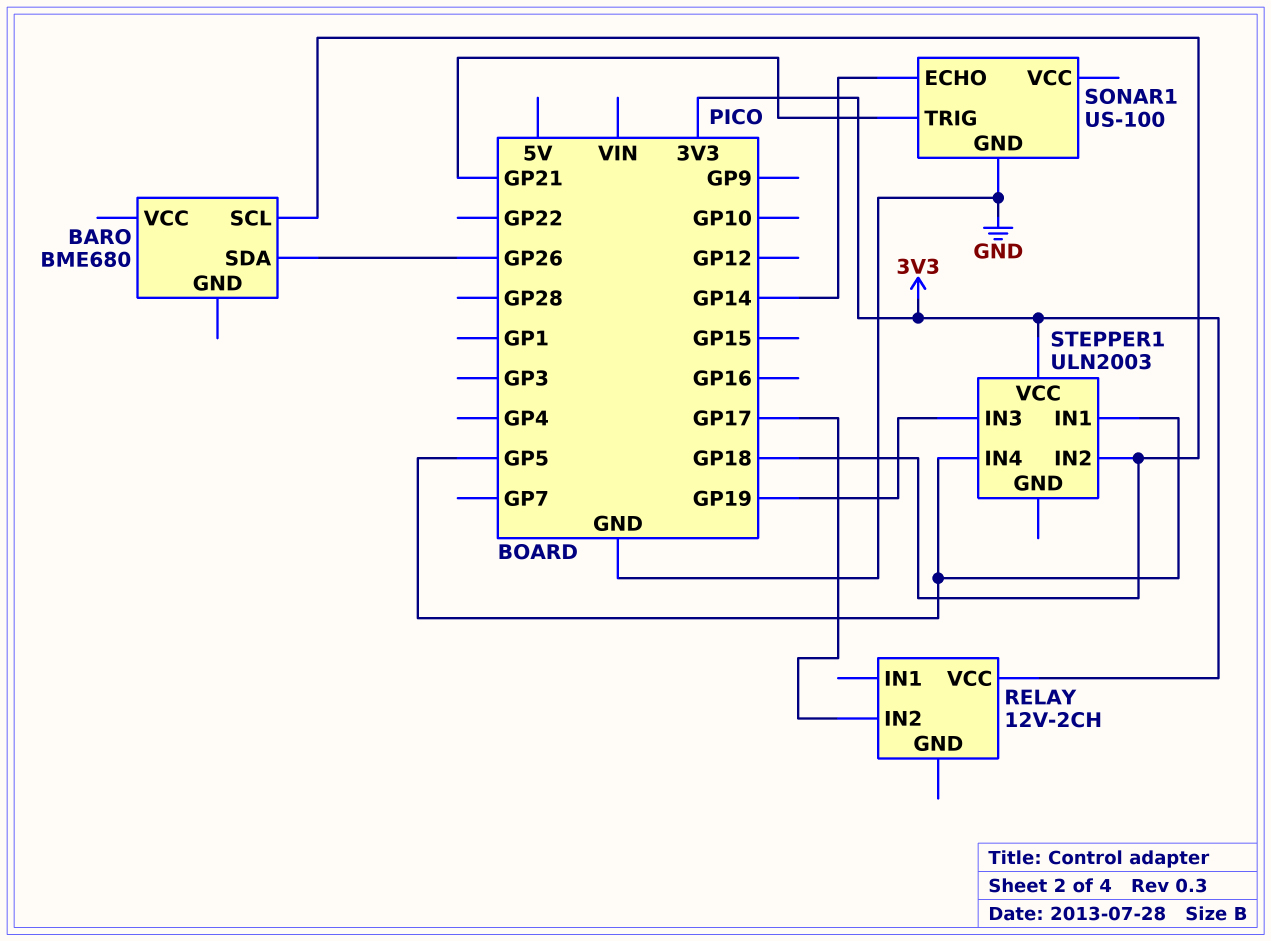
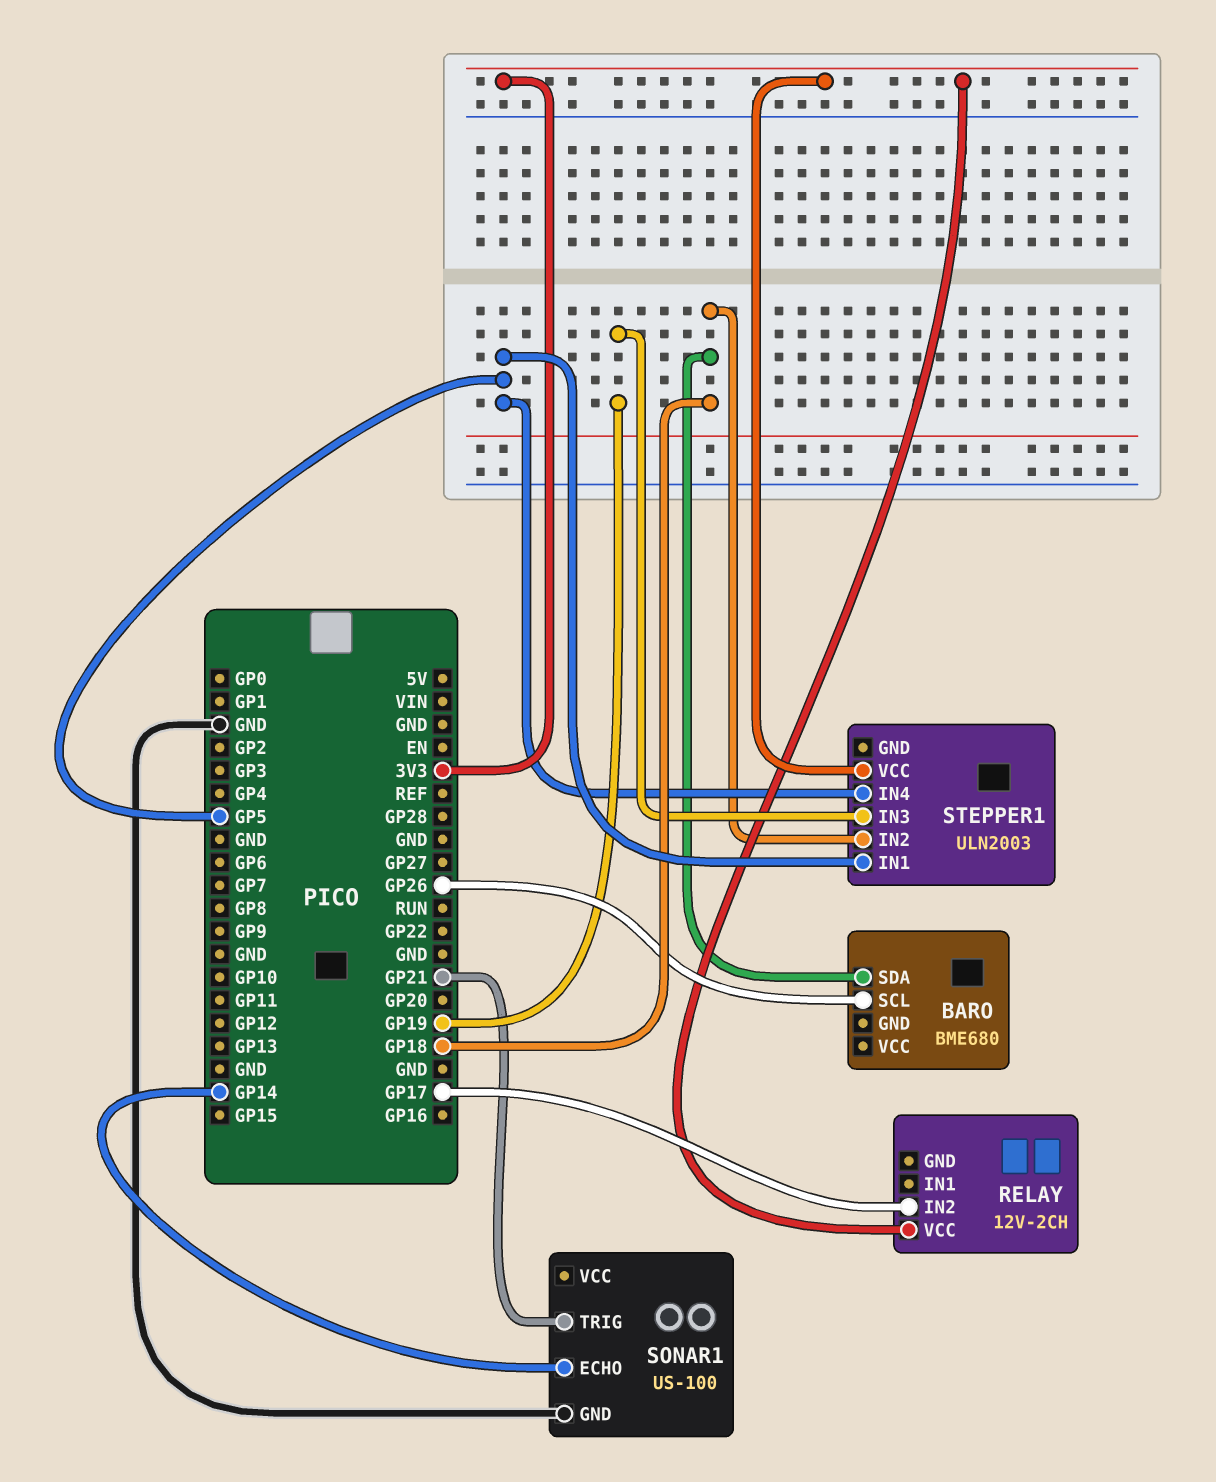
BARO pin SCL: GP18 -> GP26
BARO pin SDA: GP26 -> GP18

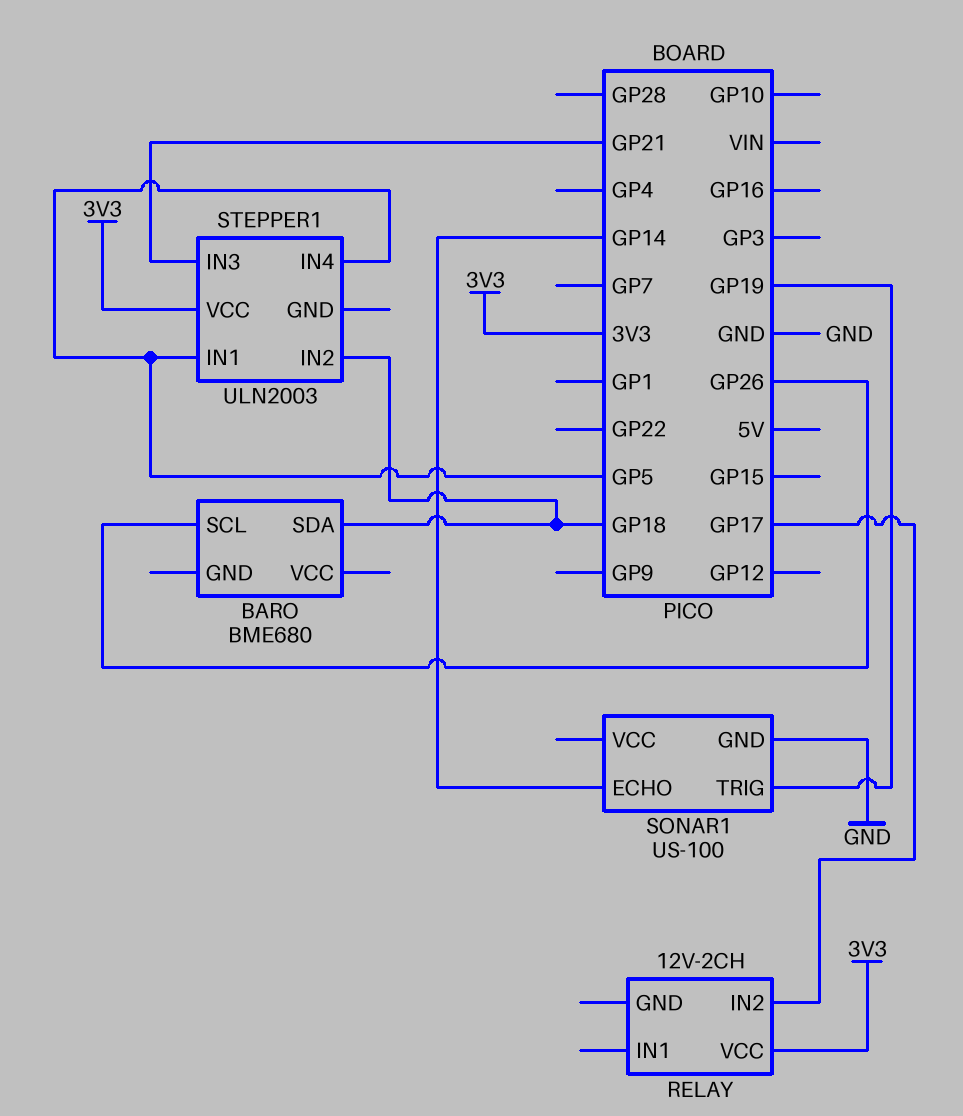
SONAR1 pin TRIG: GP21 -> GP19
STEPPER1 pin IN3: GP19 -> GP21

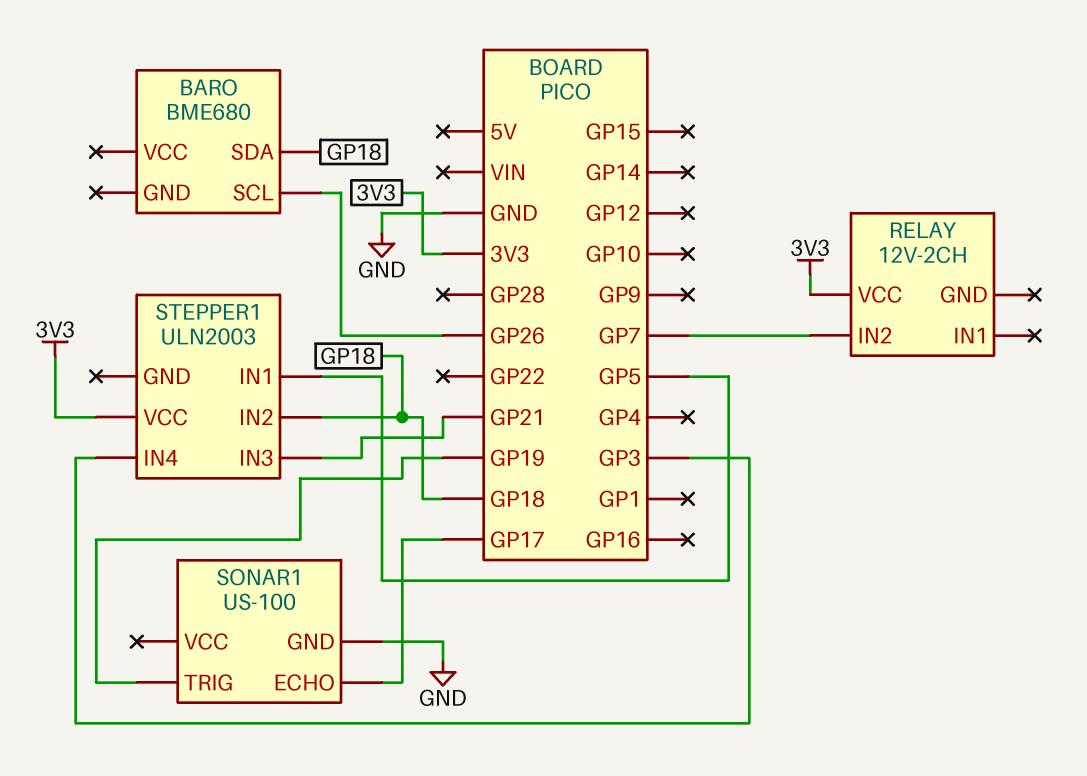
RELAY pin IN2: GP17 -> GP7
SONAR1 pin ECHO: GP14 -> GP17
STEPPER1 pin IN4: GP5 -> GP3

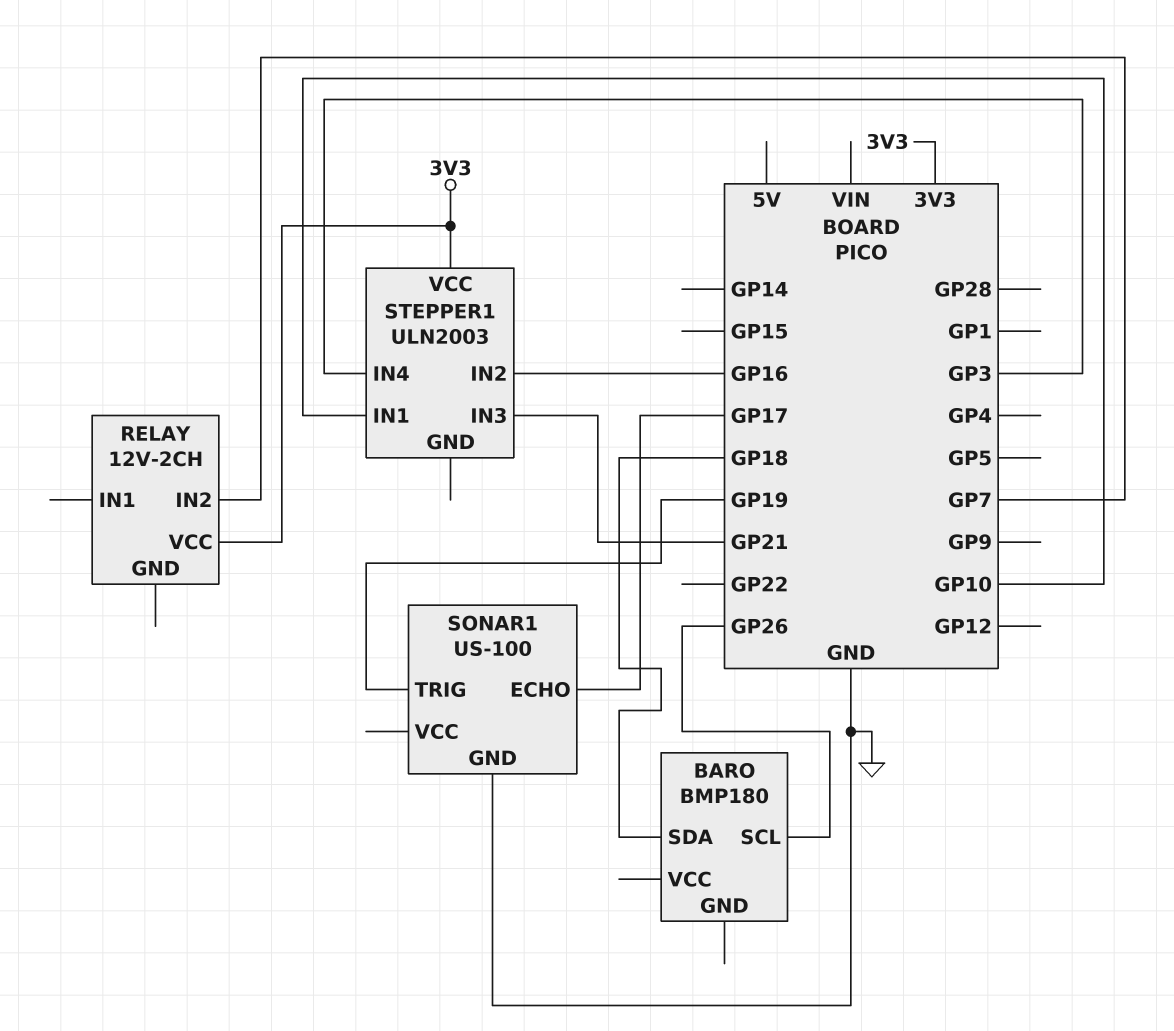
BARO: BME680 -> BMP180
STEPPER1 pin IN1: GP5 -> GP10
STEPPER1 pin IN2: GP18 -> GP16

